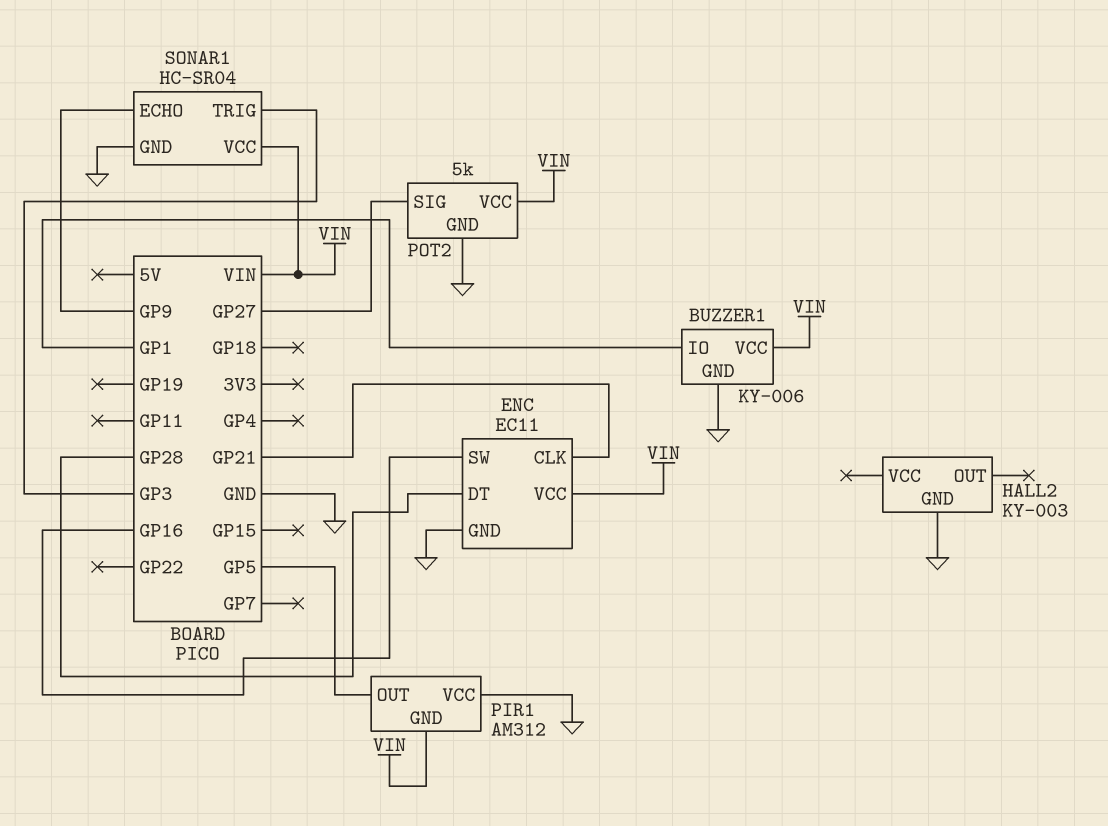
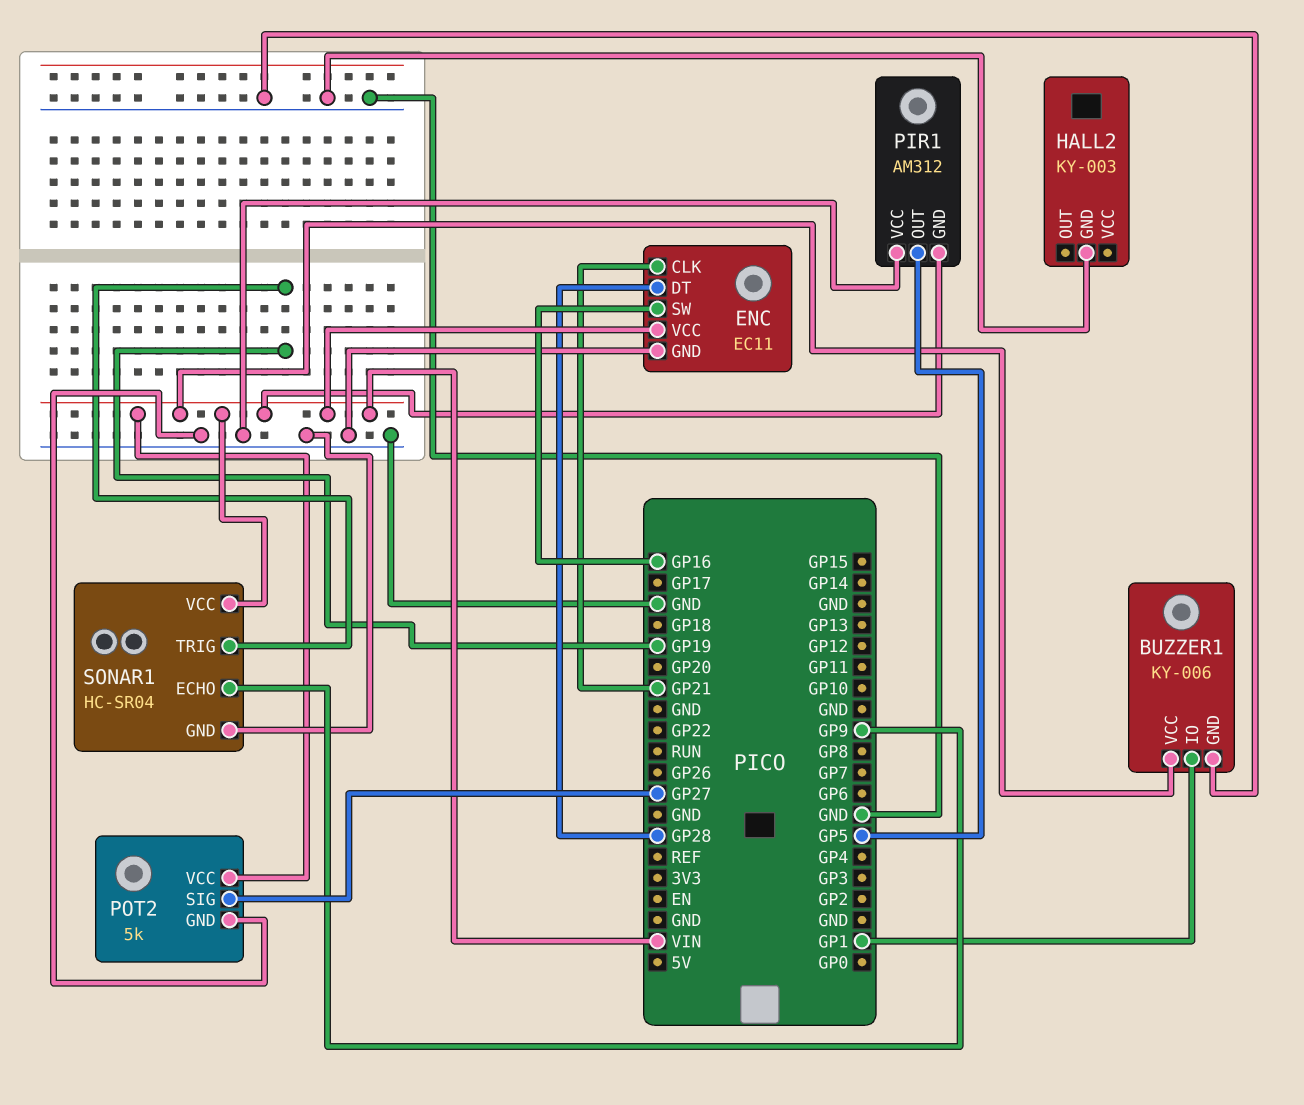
SONAR1 pin TRIG: GP3 -> GP19

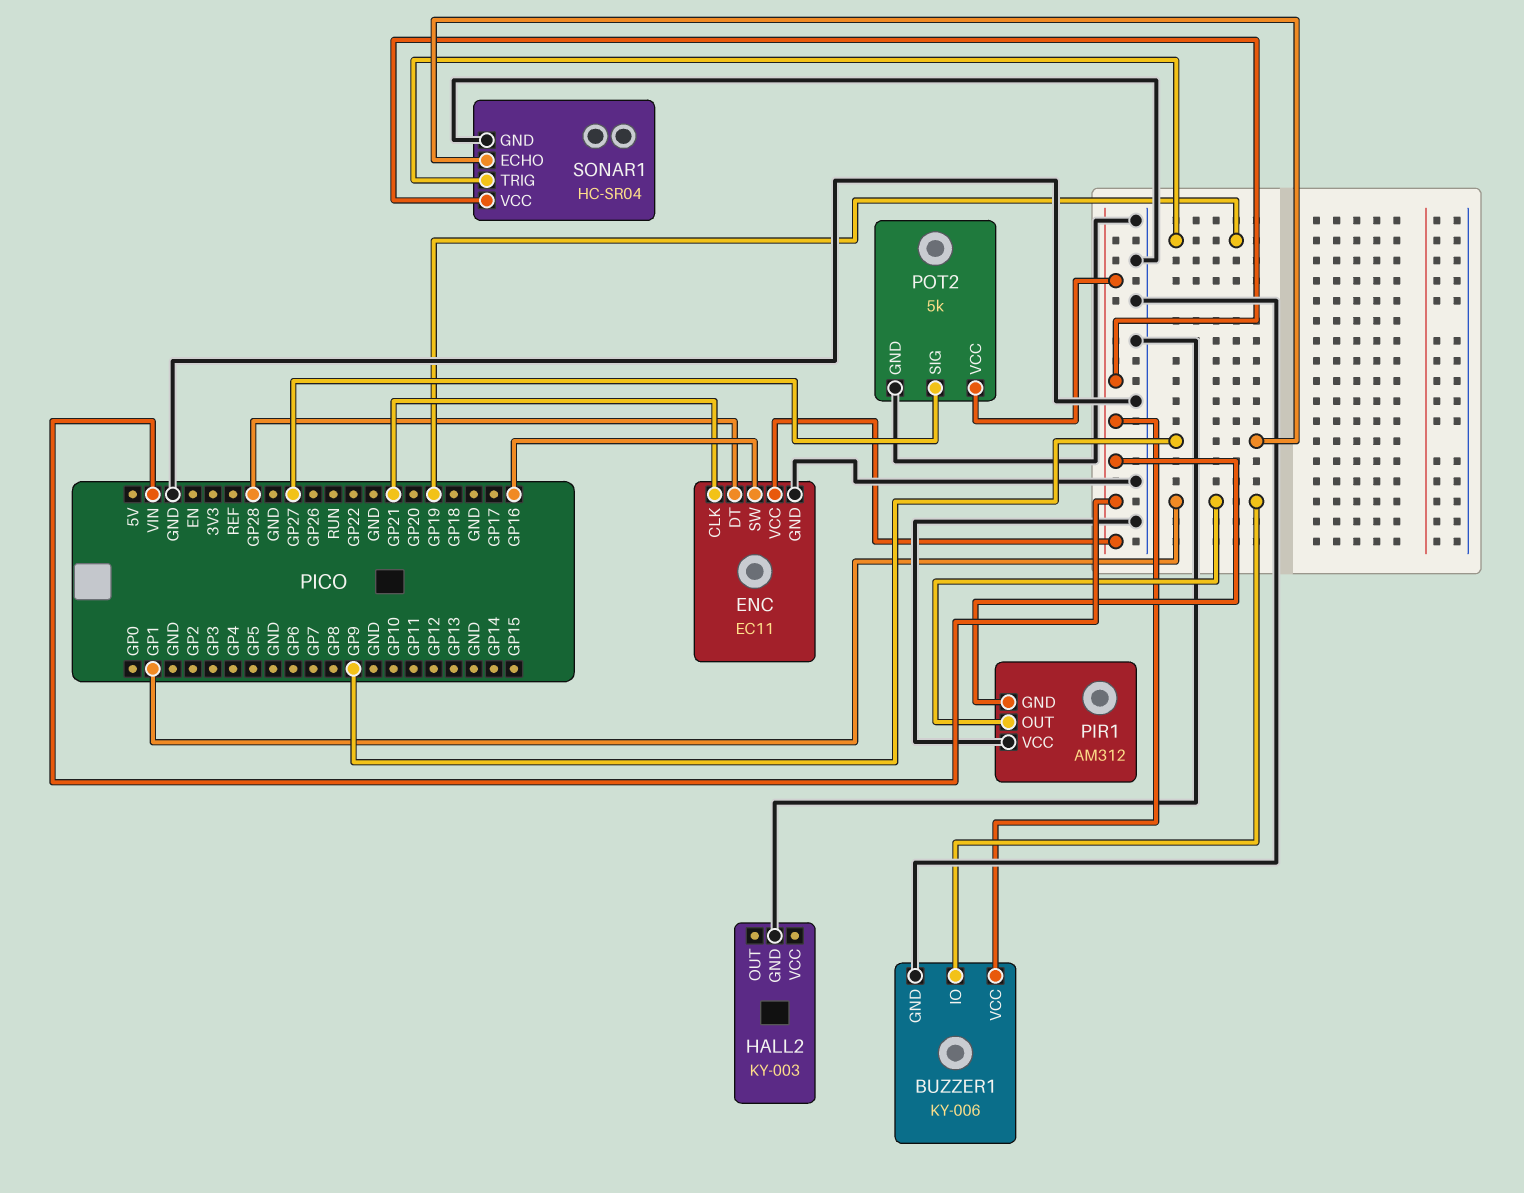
PIR1 pin OUT: GP5 -> GP1

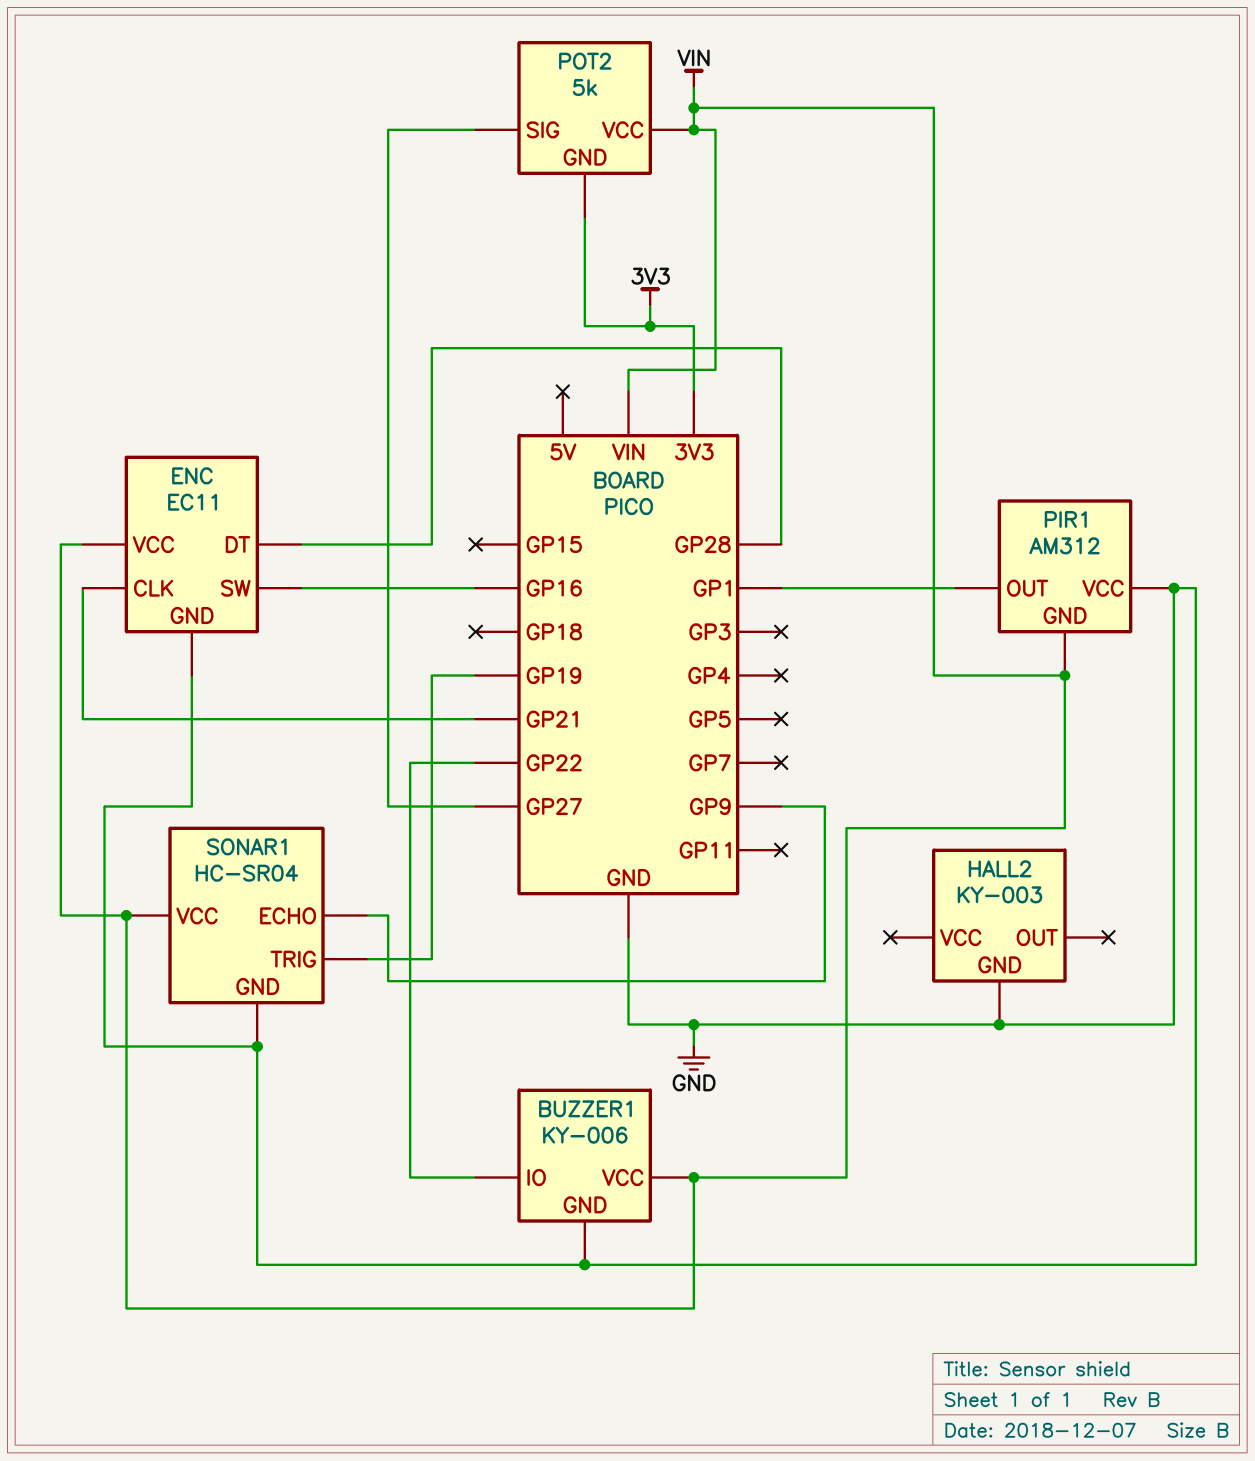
BUZZER1 pin IO: GP1 -> GP22
POT2 pin GND: GND -> 3V3

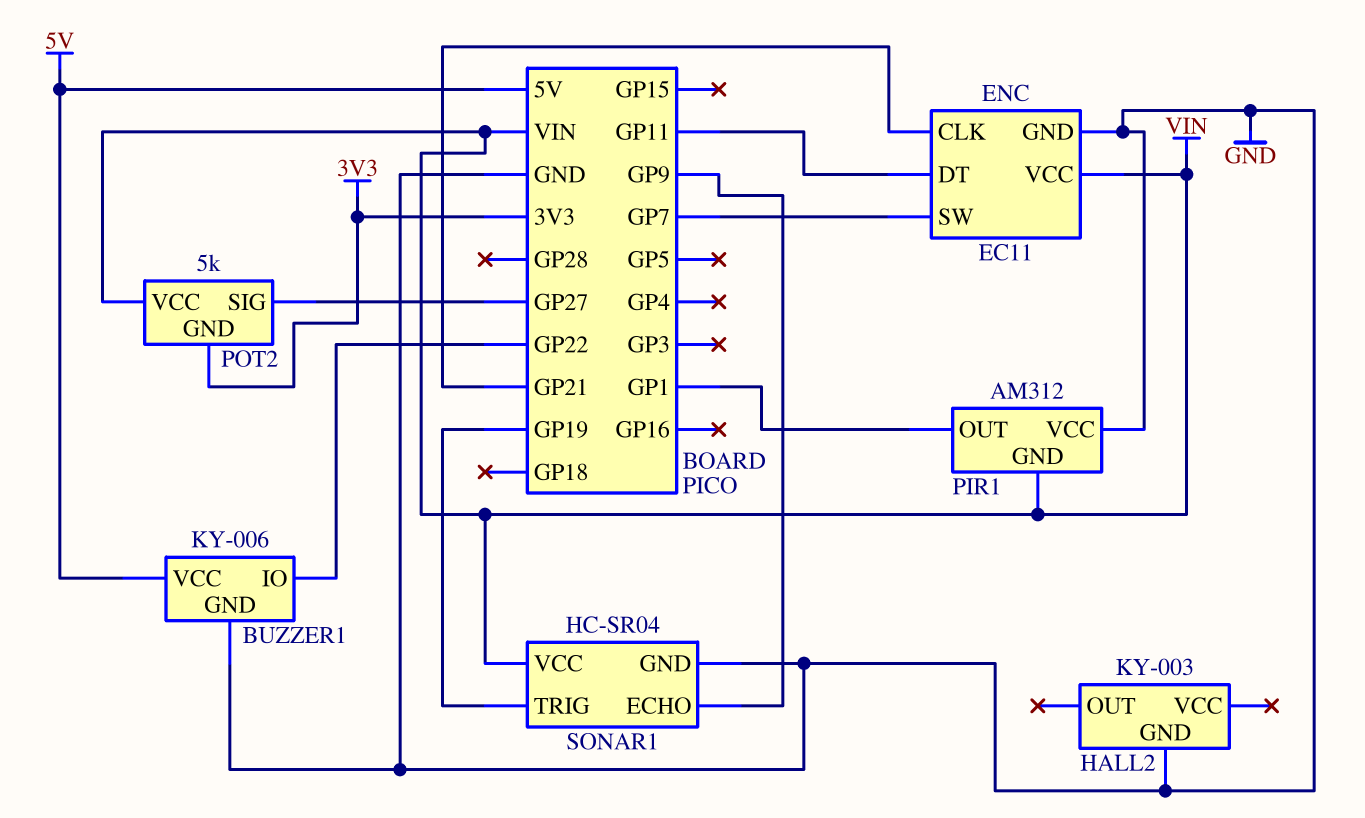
BUZZER1 pin VCC: VIN -> 5V
ENC pin DT: GP28 -> GP11
ENC pin SW: GP16 -> GP7

